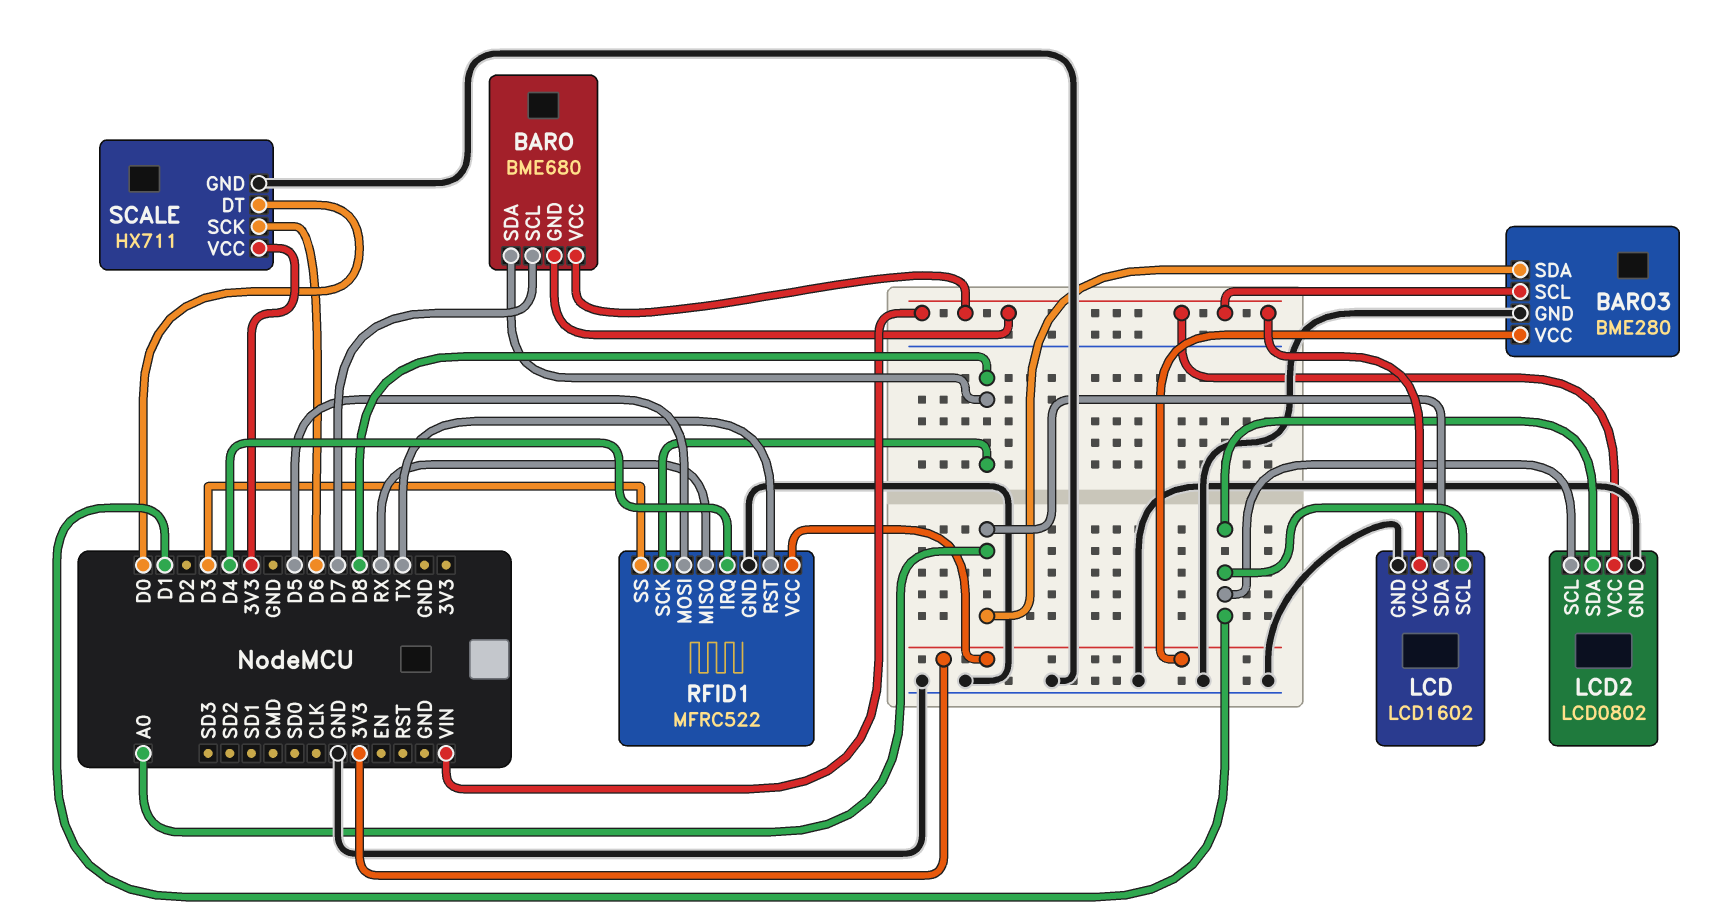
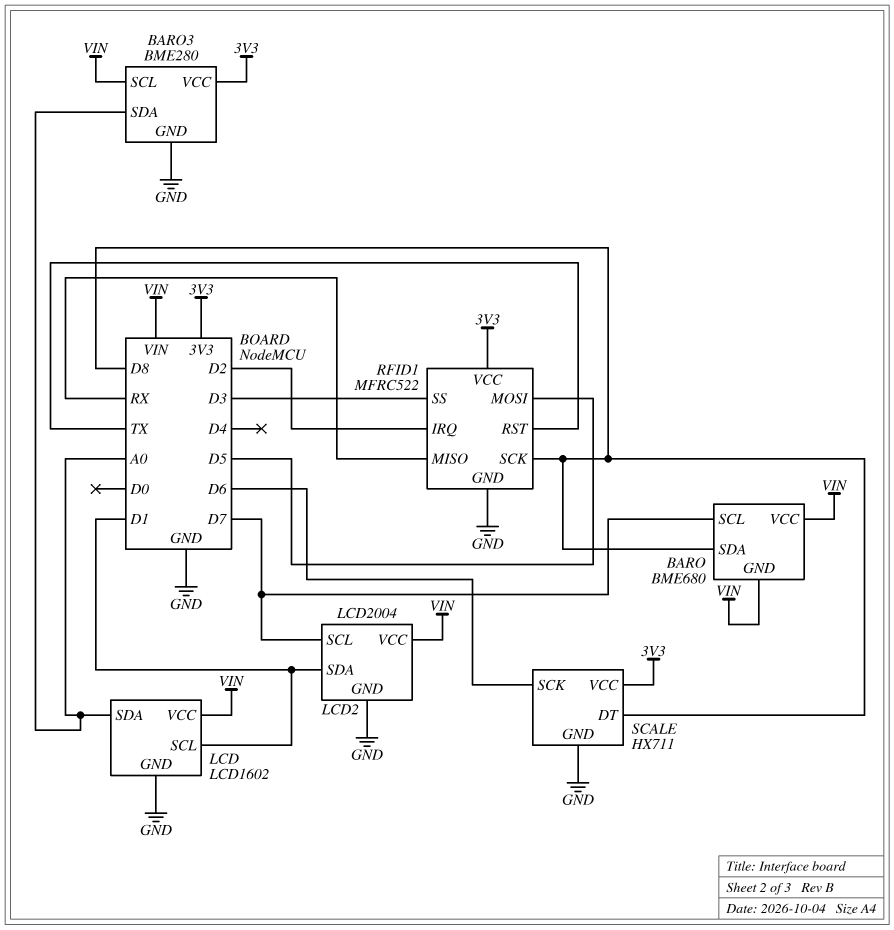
LCD2: LCD0802 -> LCD2004
LCD2 pin SCL: D1 -> D7
RFID1 pin IRQ: D4 -> D2
SCALE pin DT: D0 -> D8

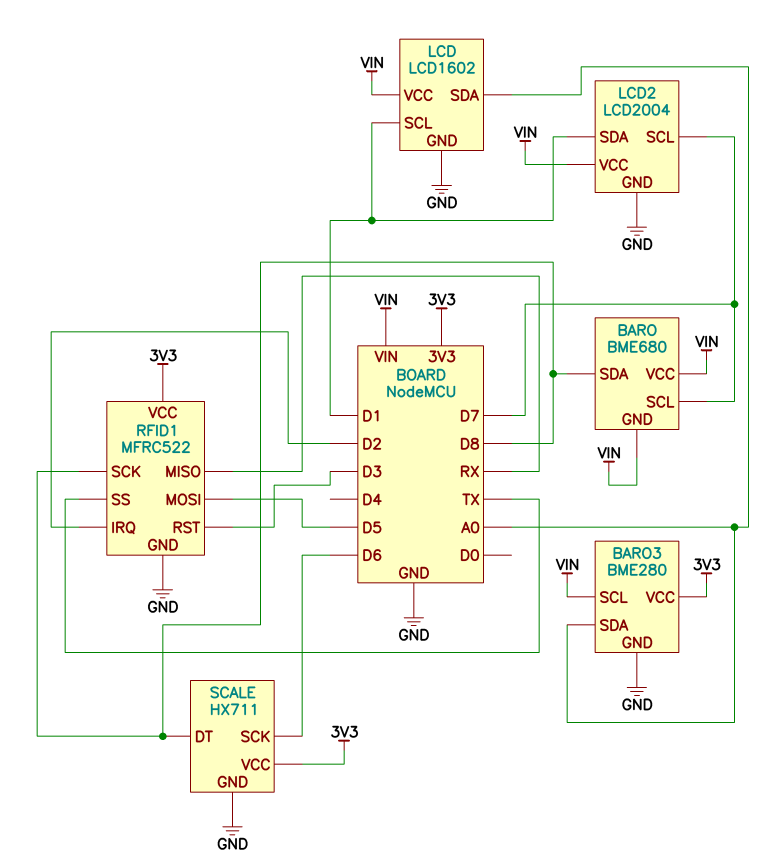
RFID1 pin RST: TX -> D3
RFID1 pin SS: D3 -> TX

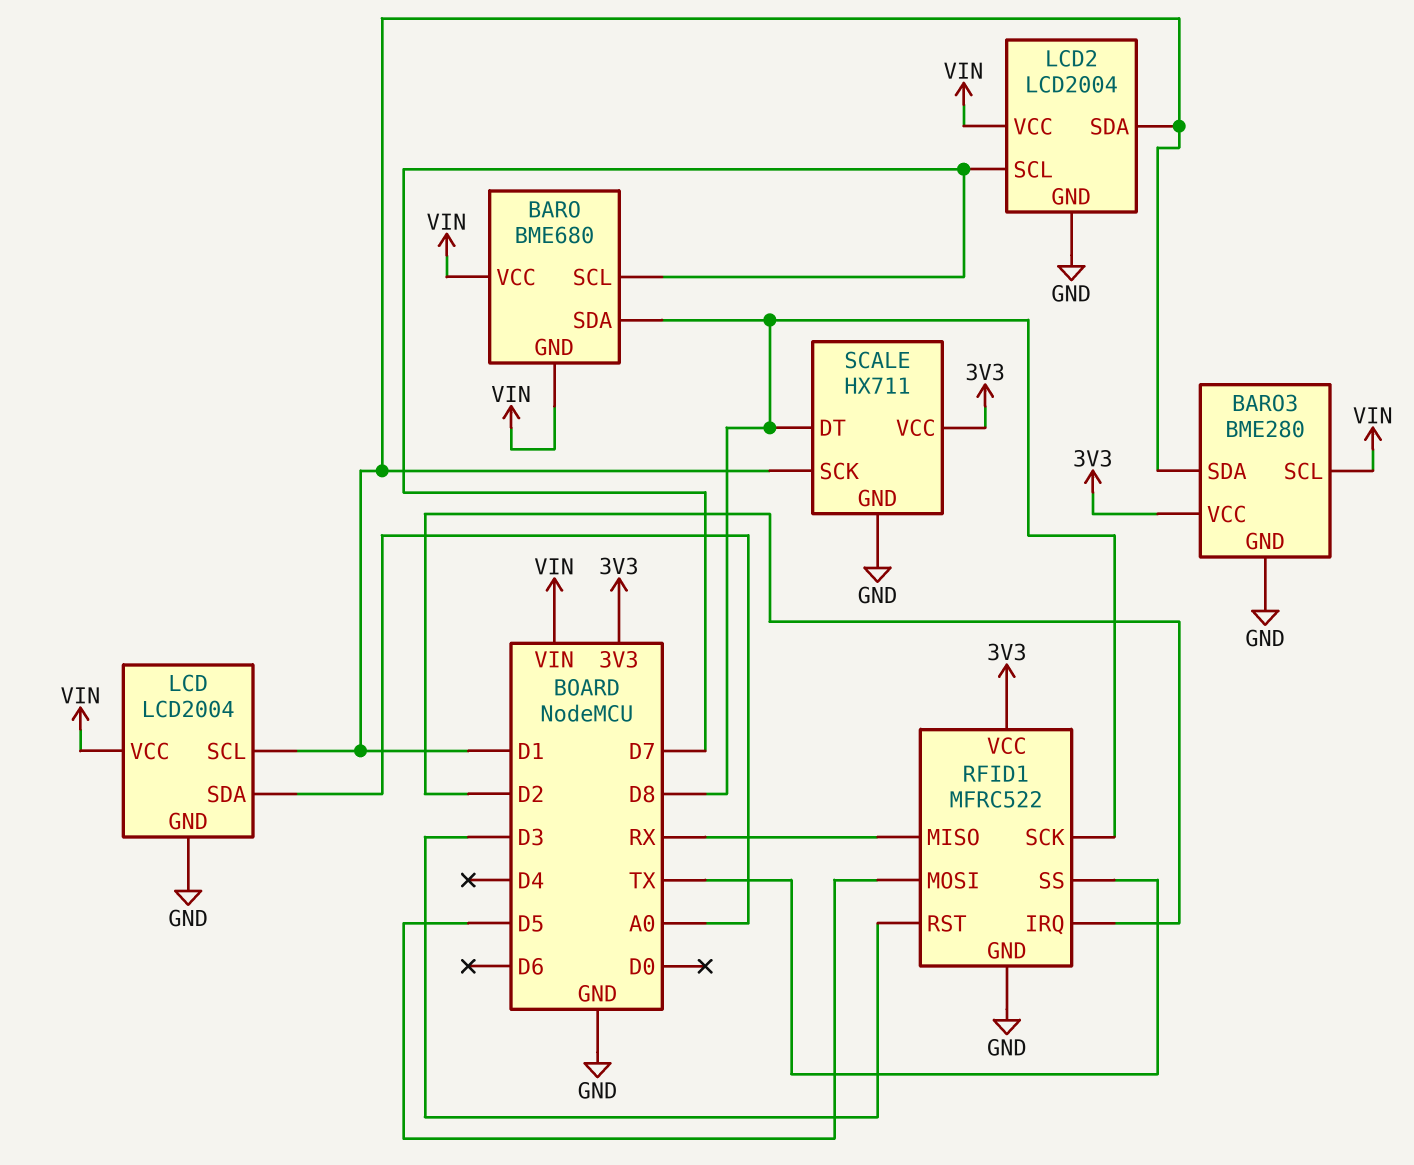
BARO3 pin SDA: A0 -> D1
LCD: LCD1602 -> LCD2004
SCALE pin SCK: D6 -> D1

